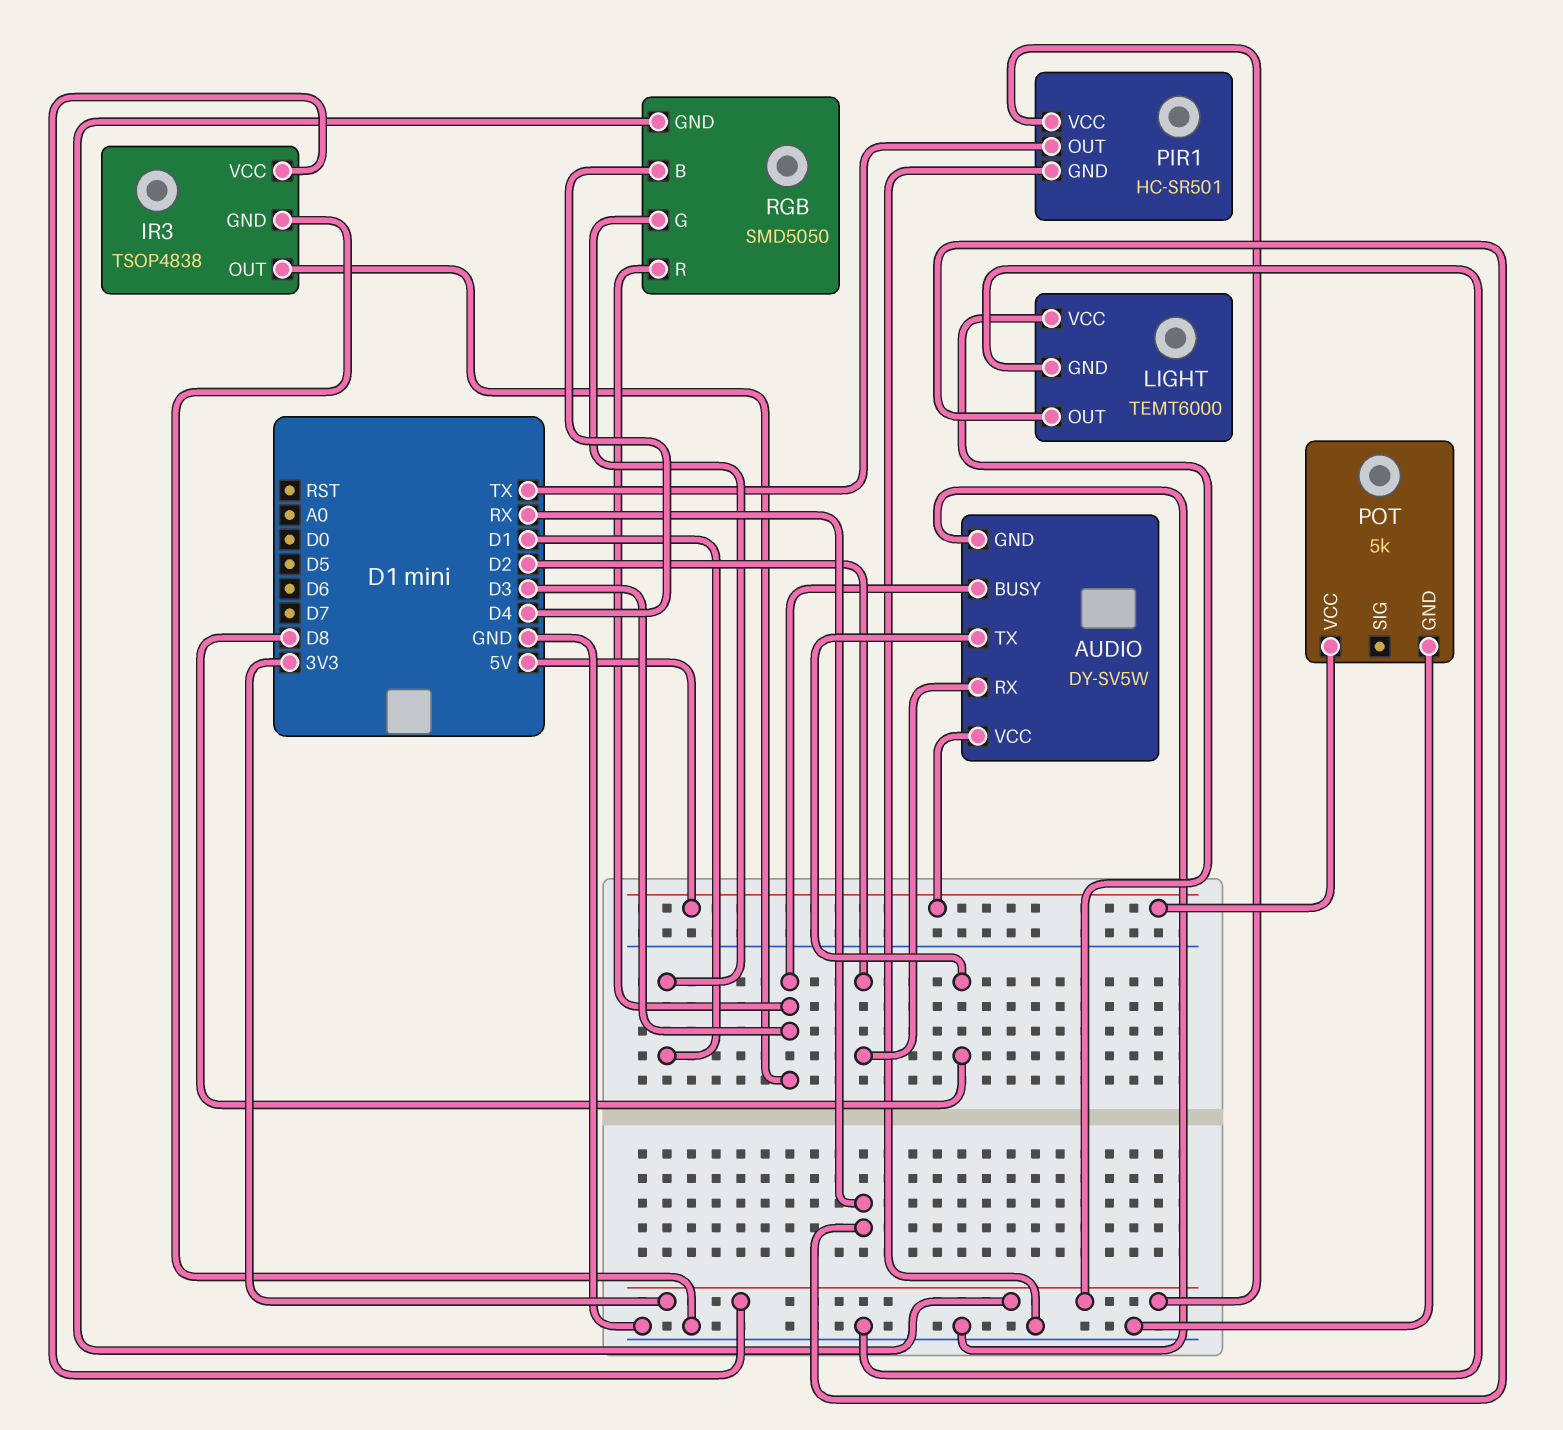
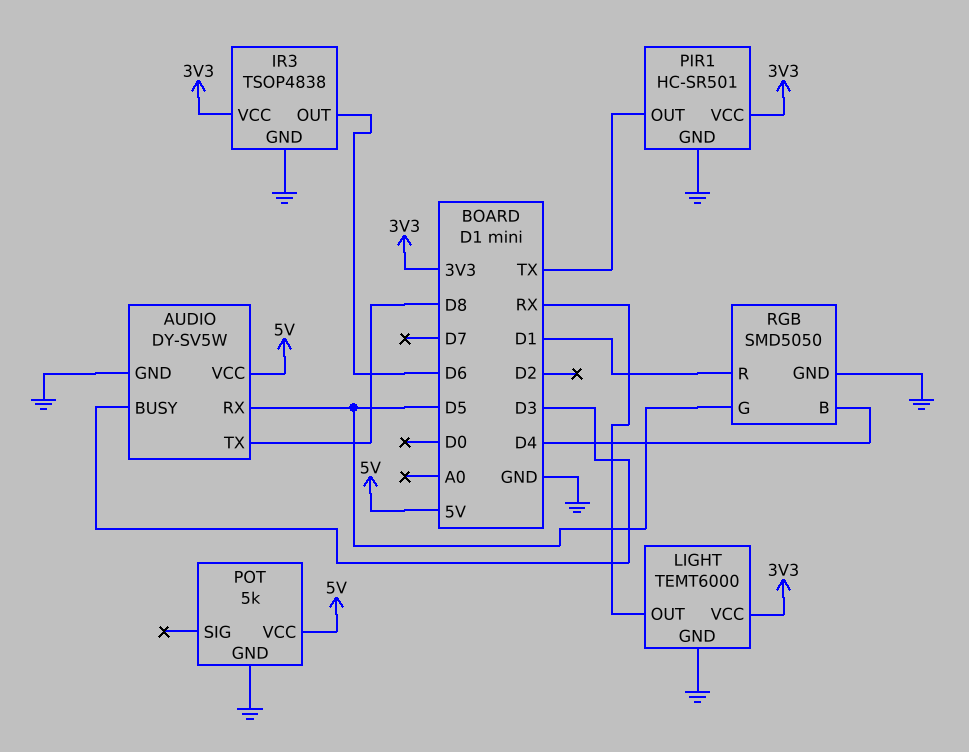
AUDIO pin RX: D2 -> D5
IR3 pin OUT: D3 -> D6
RGB pin G: D1 -> D5
RGB pin GND: 3V3 -> GND
RGB pin R: D3 -> D1

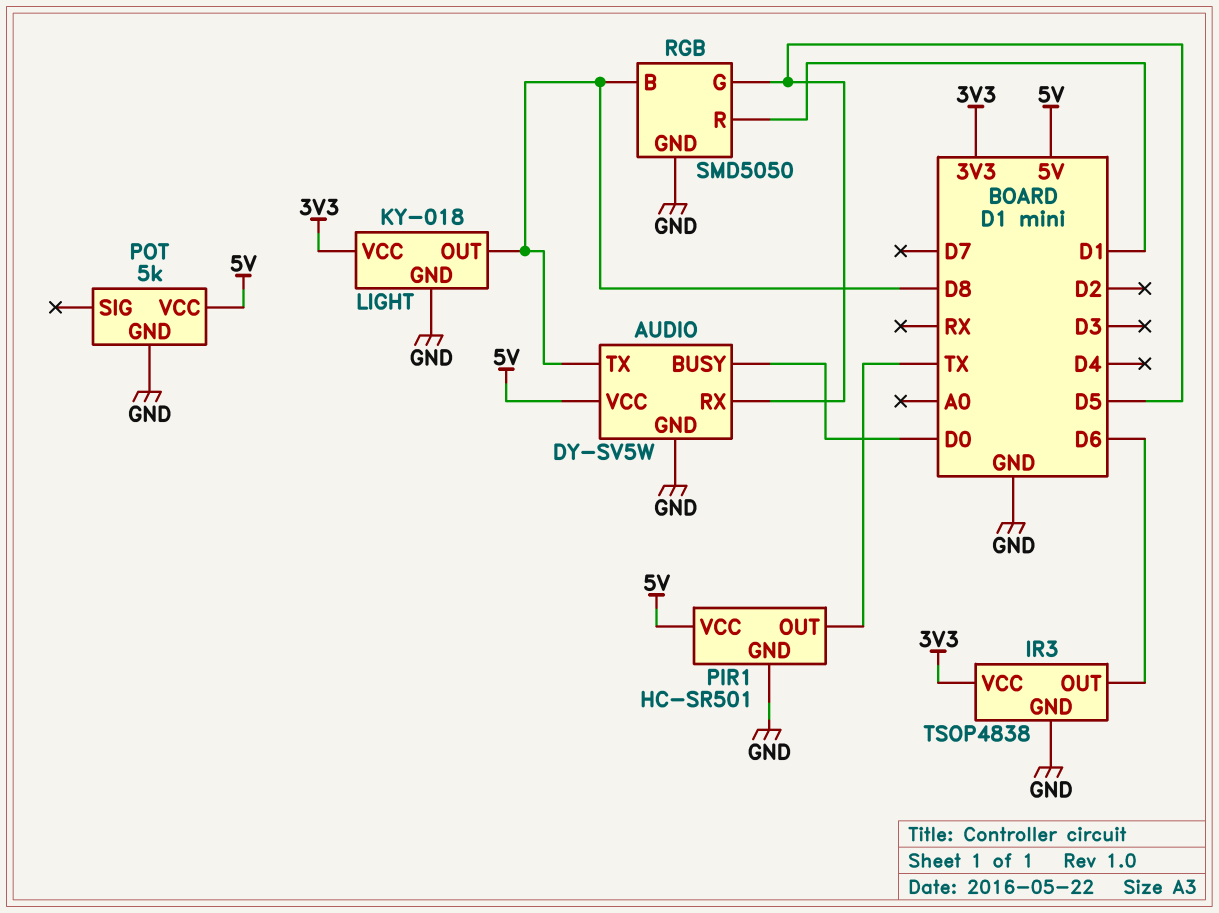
AUDIO pin BUSY: D3 -> D0
LIGHT: TEMT6000 -> KY-018
LIGHT pin OUT: RX -> D8
PIR1 pin VCC: 3V3 -> 5V
RGB pin B: D4 -> D8

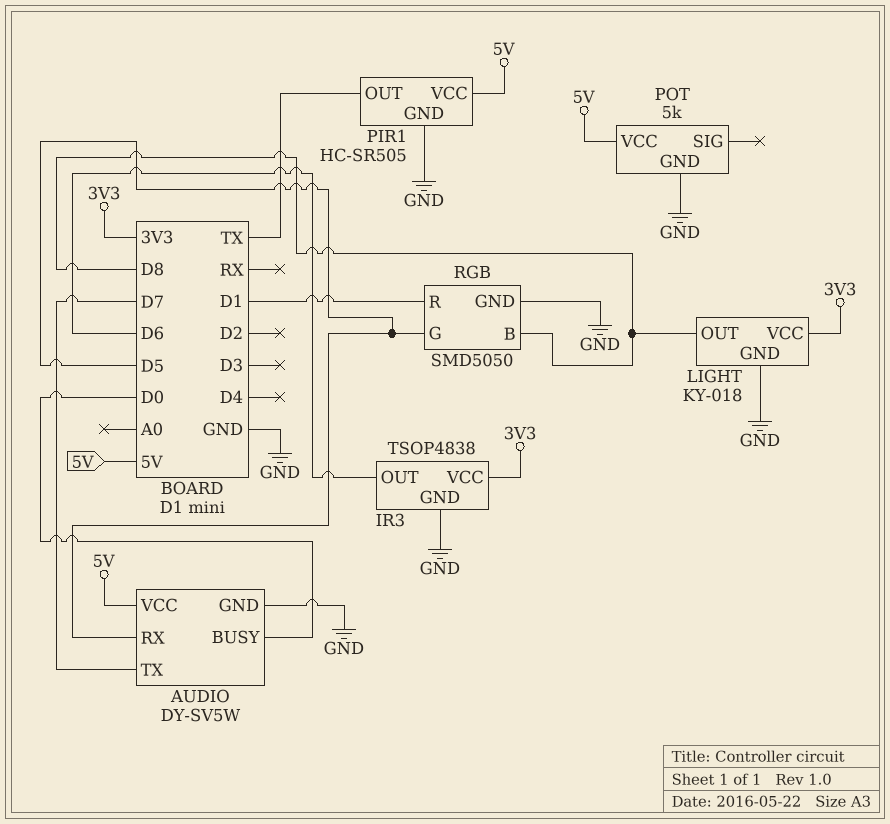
AUDIO pin TX: D8 -> D7
PIR1: HC-SR501 -> HC-SR505

